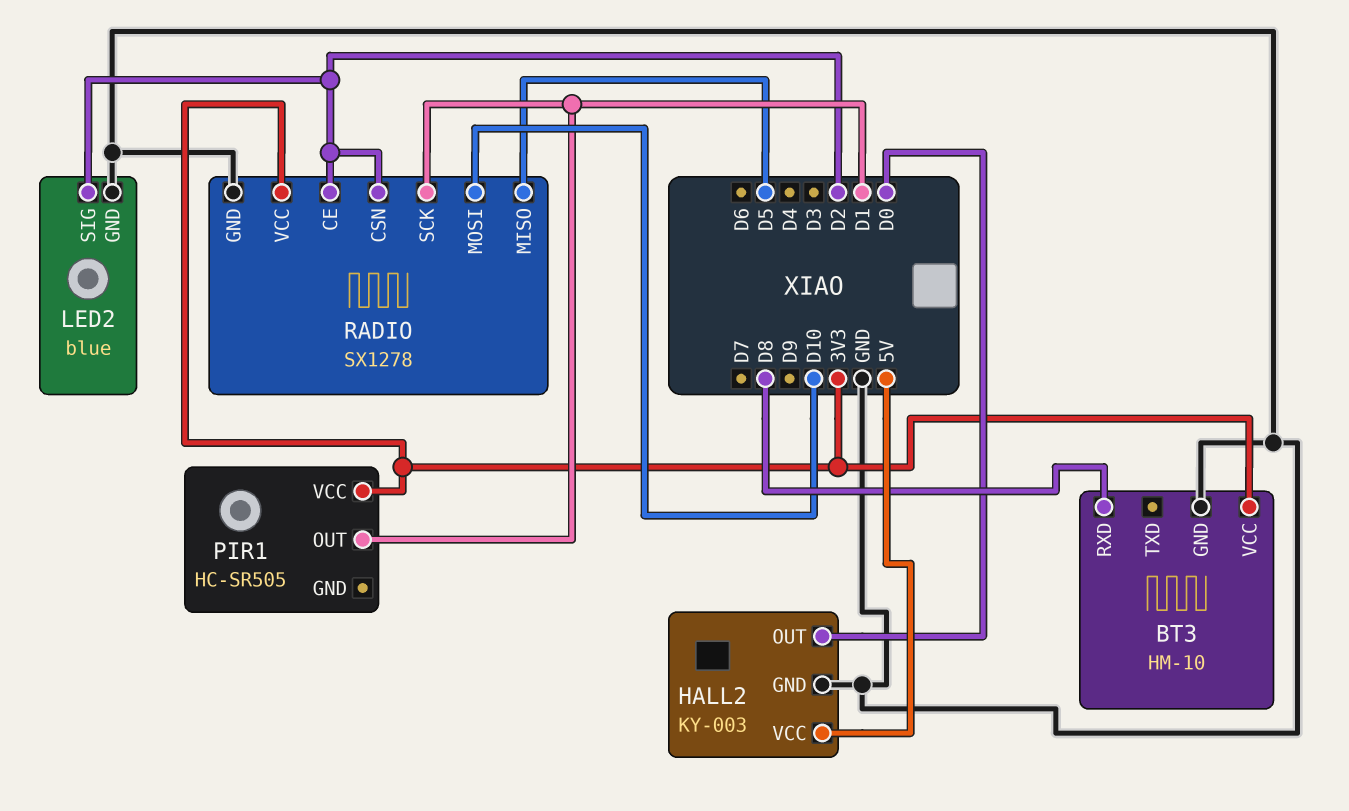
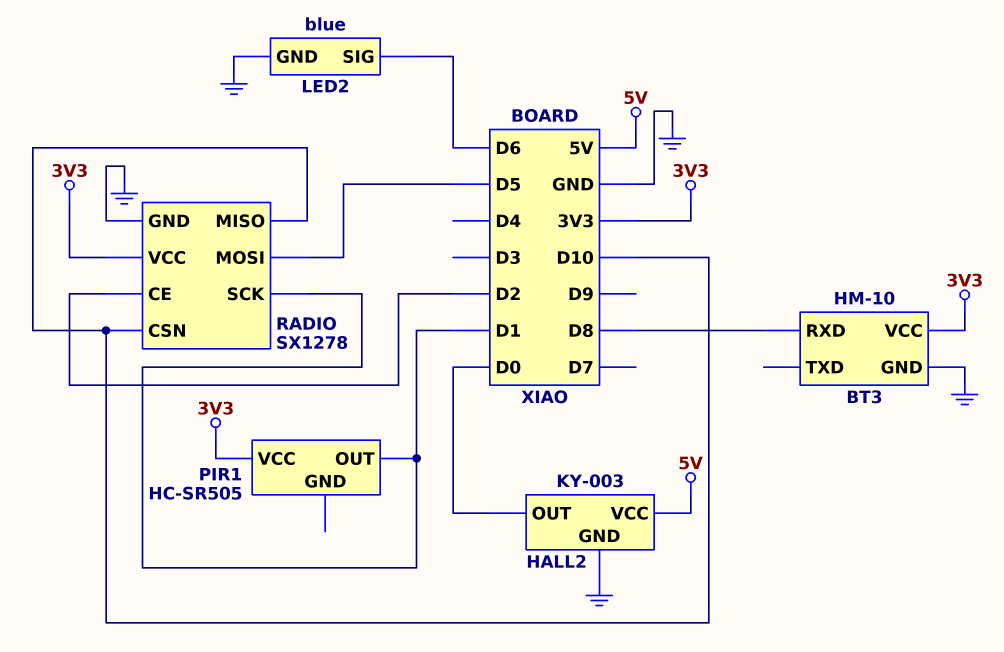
LED2 pin SIG: D2 -> D6
RADIO pin CSN: D2 -> D10
RADIO pin MISO: D5 -> D10
RADIO pin MOSI: D10 -> D5

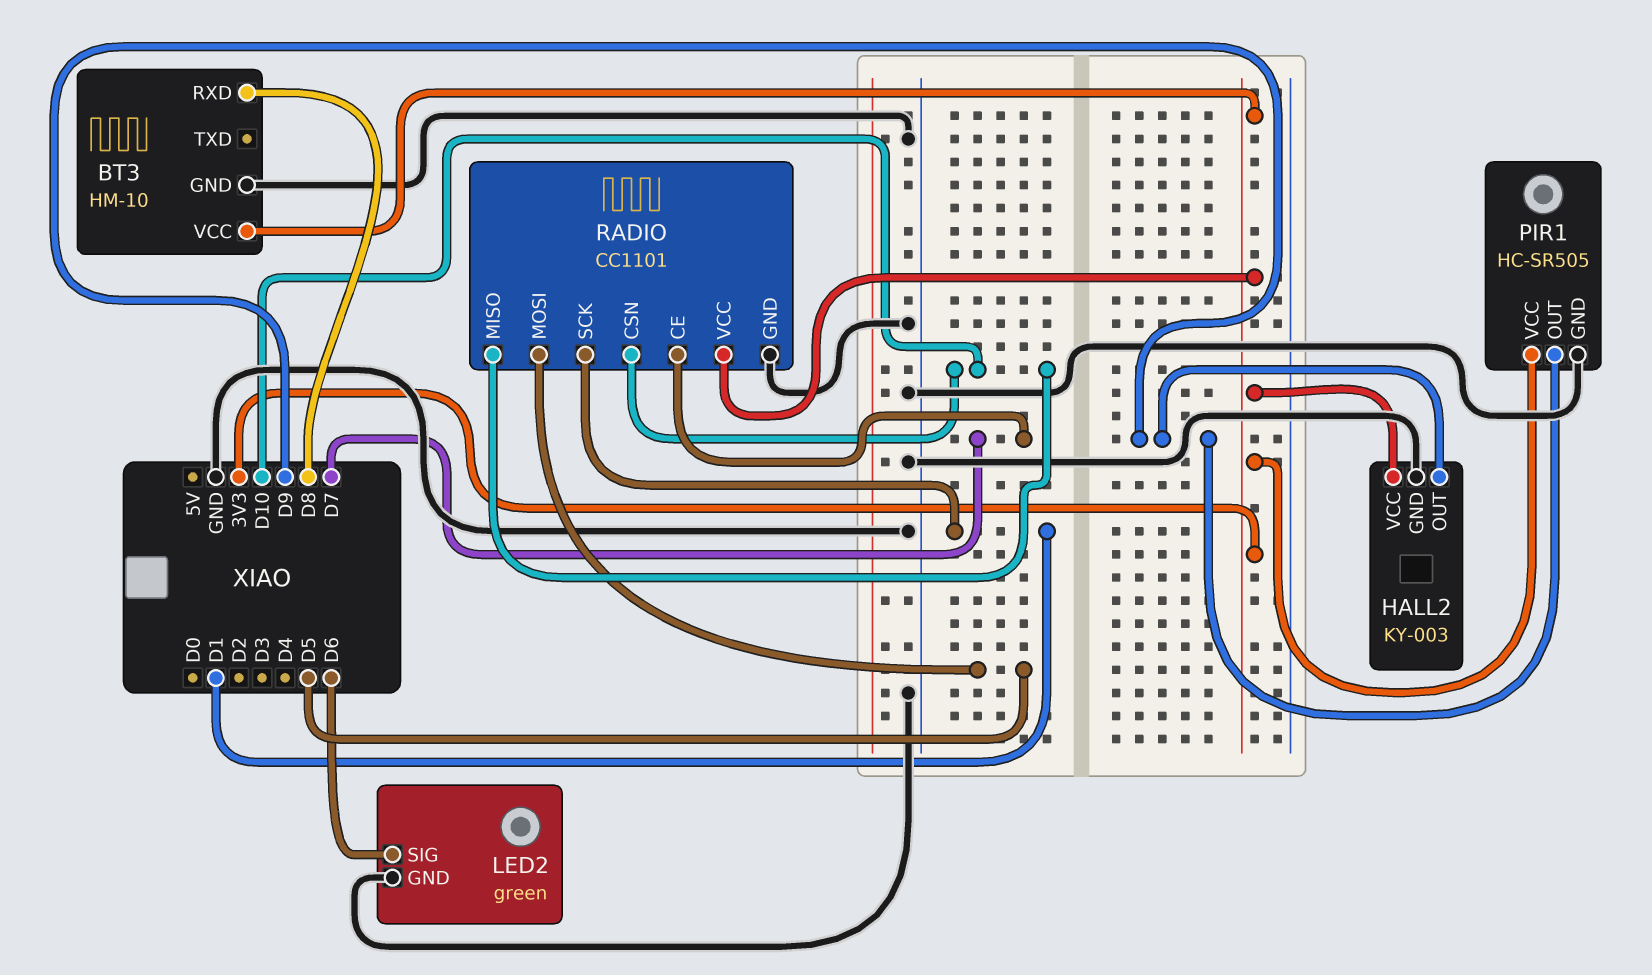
HALL2 pin OUT: D0 -> D9
HALL2 pin VCC: 5V -> 3V3
LED2: blue -> green
PIR1 pin GND: none -> GND
PIR1 pin OUT: D1 -> D9
RADIO: SX1278 -> CC1101
RADIO pin CE: D2 -> D7

